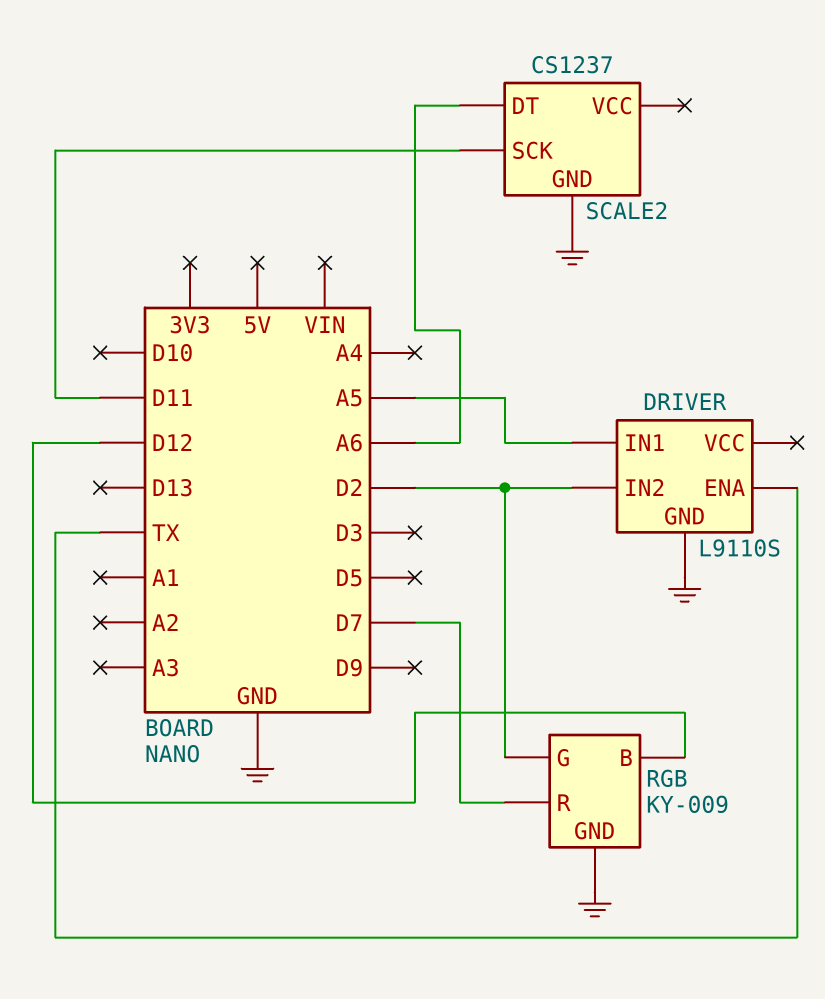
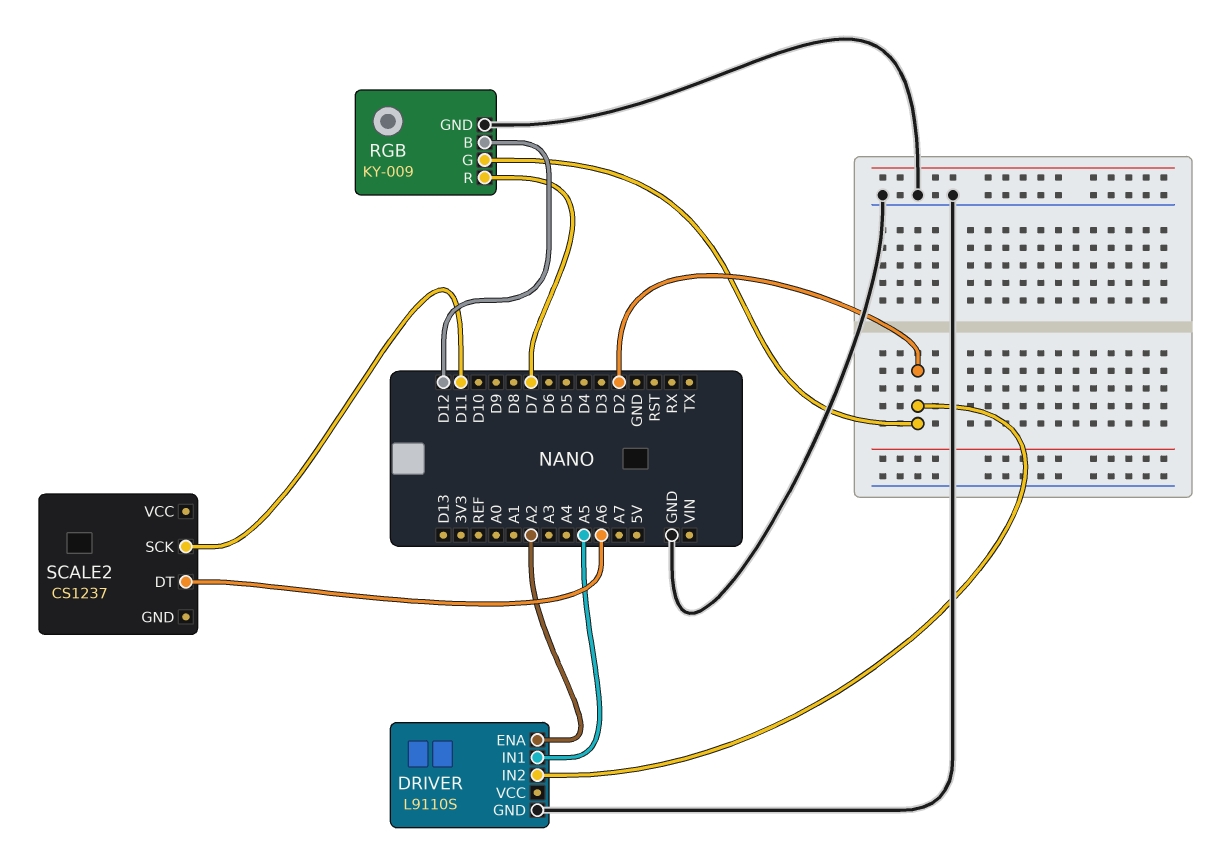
DRIVER pin ENA: TX -> A2
SCALE2 pin GND: GND -> none

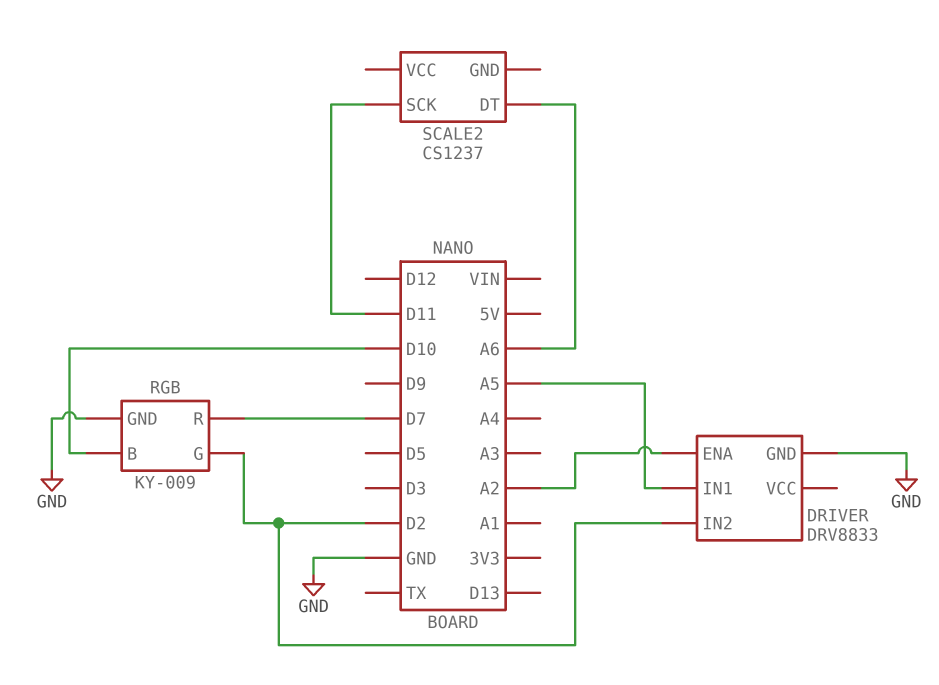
DRIVER: L9110S -> DRV8833
RGB pin B: D12 -> D10

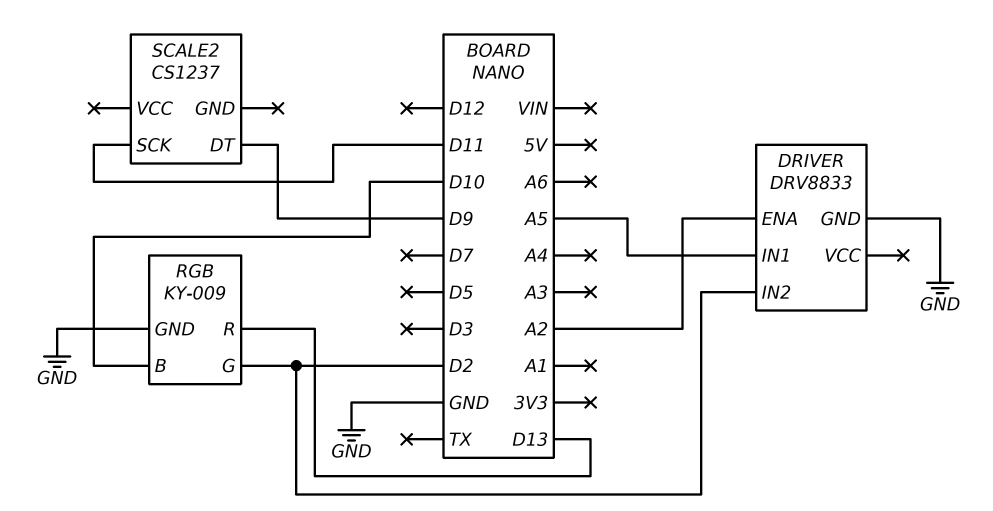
RGB pin R: D7 -> D13
SCALE2 pin DT: A6 -> D9

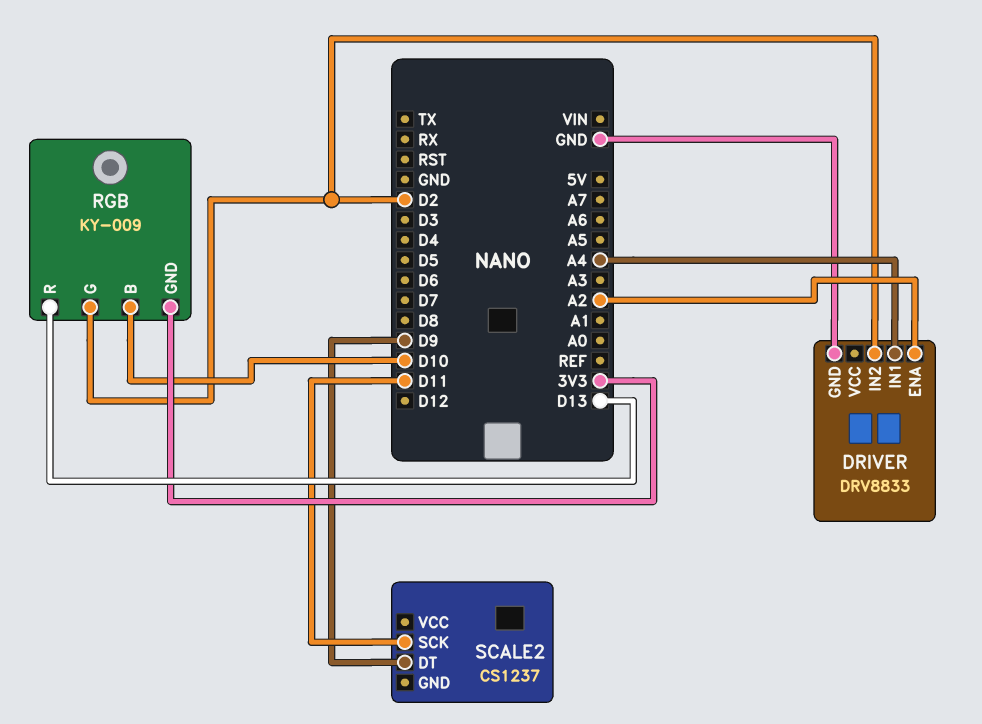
DRIVER pin IN1: A5 -> A4
RGB pin GND: GND -> 3V3

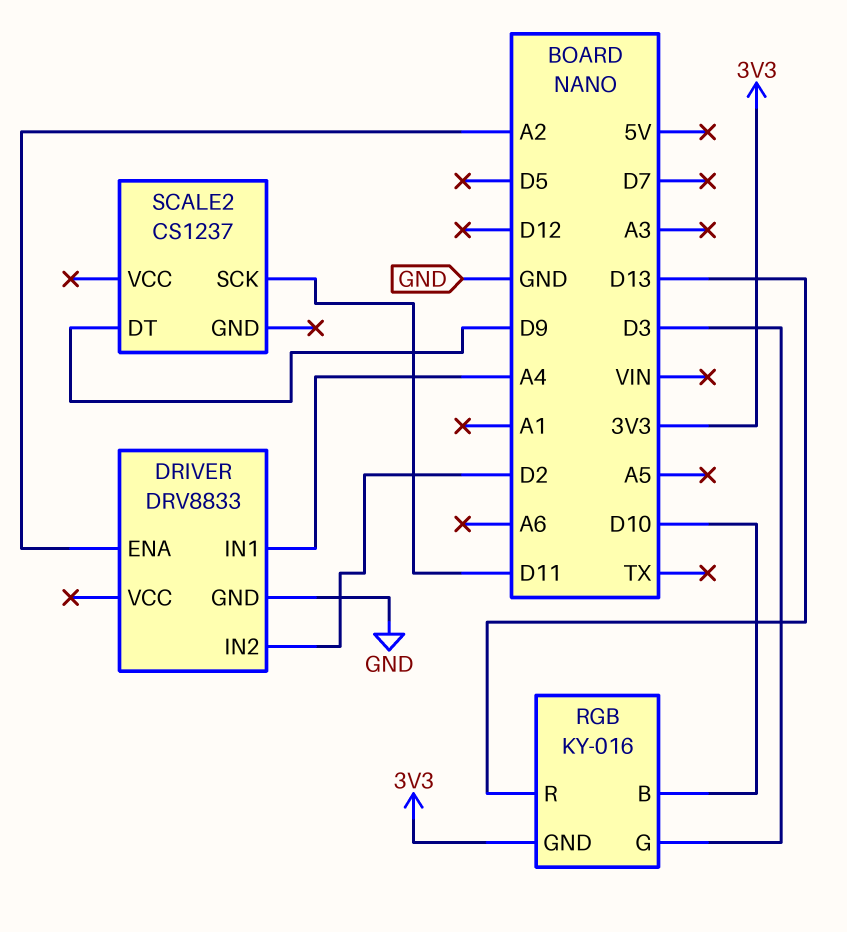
RGB: KY-009 -> KY-016
RGB pin G: D2 -> D3

